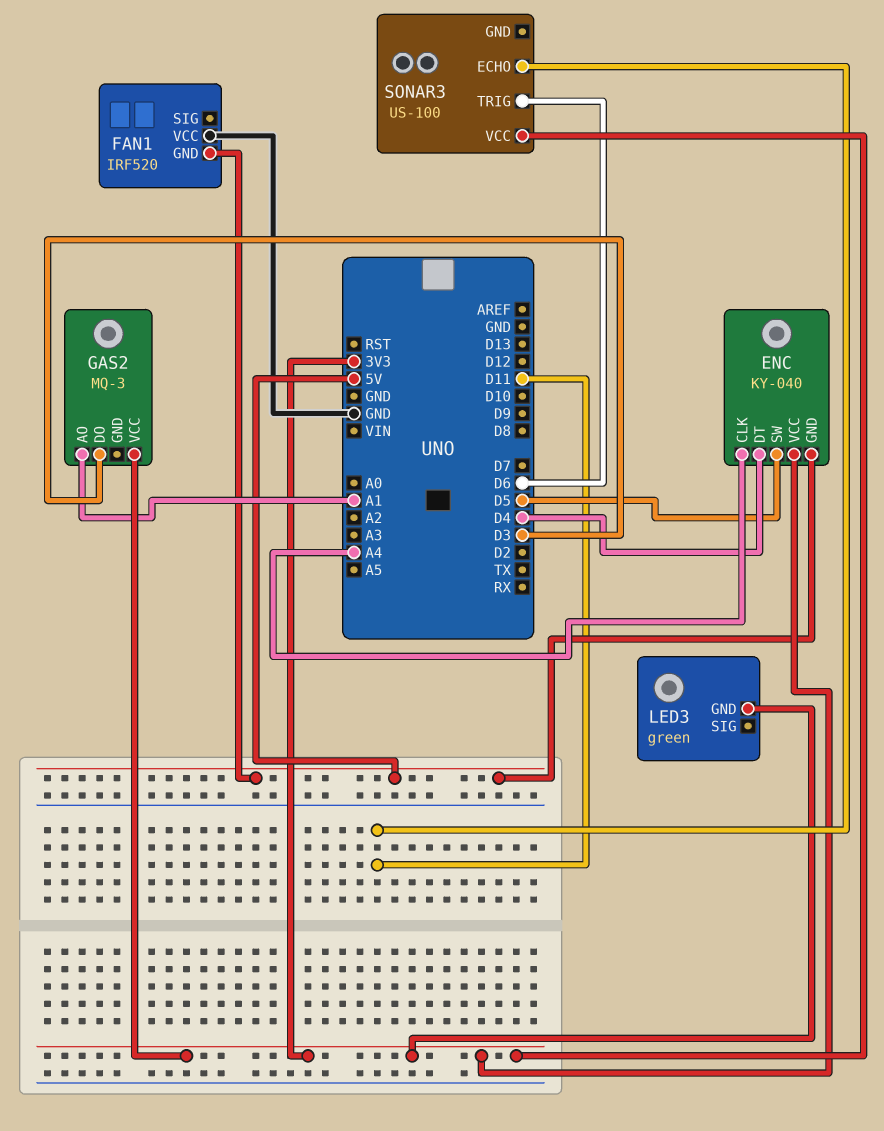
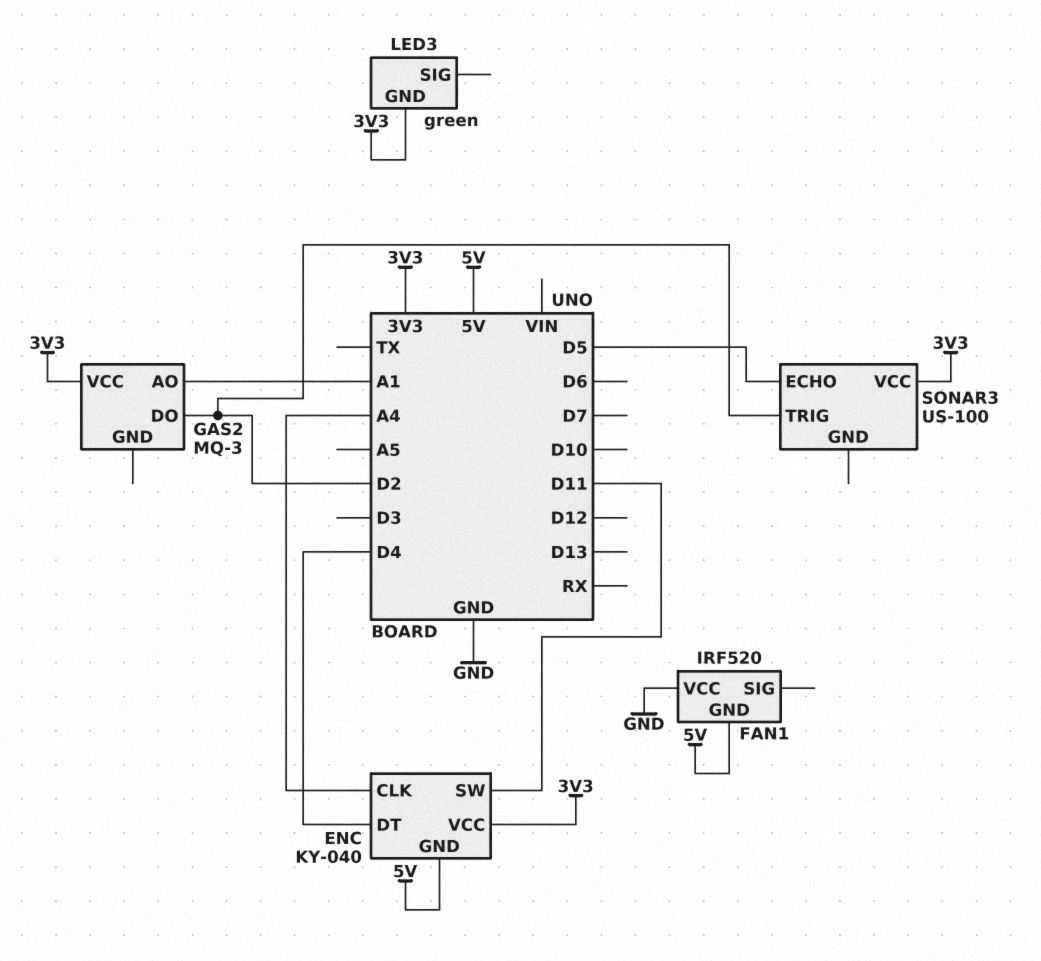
ENC pin SW: D5 -> D11
GAS2 pin DO: D3 -> D2
SONAR3 pin ECHO: D11 -> D5
SONAR3 pin TRIG: D6 -> D2

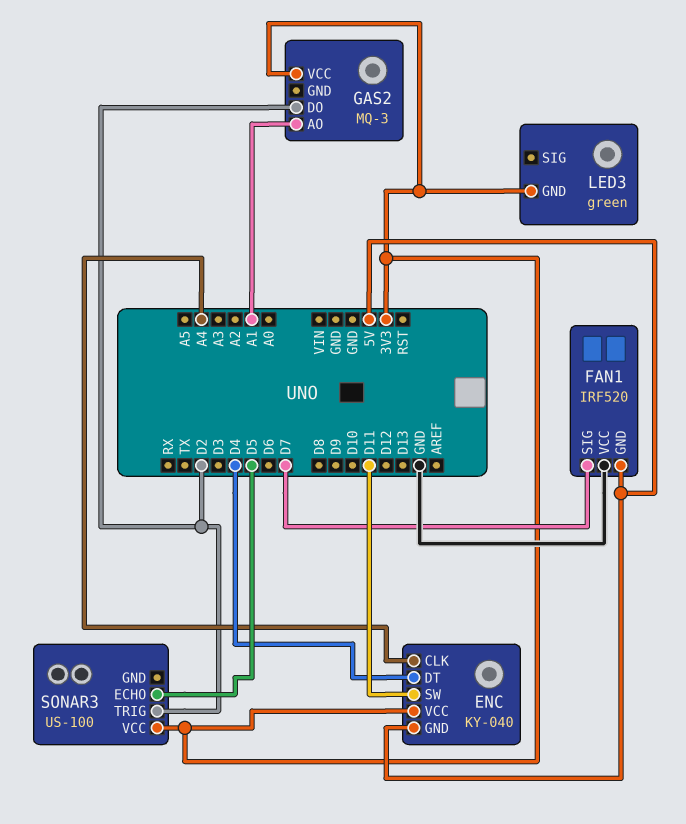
FAN1 pin SIG: none -> D7

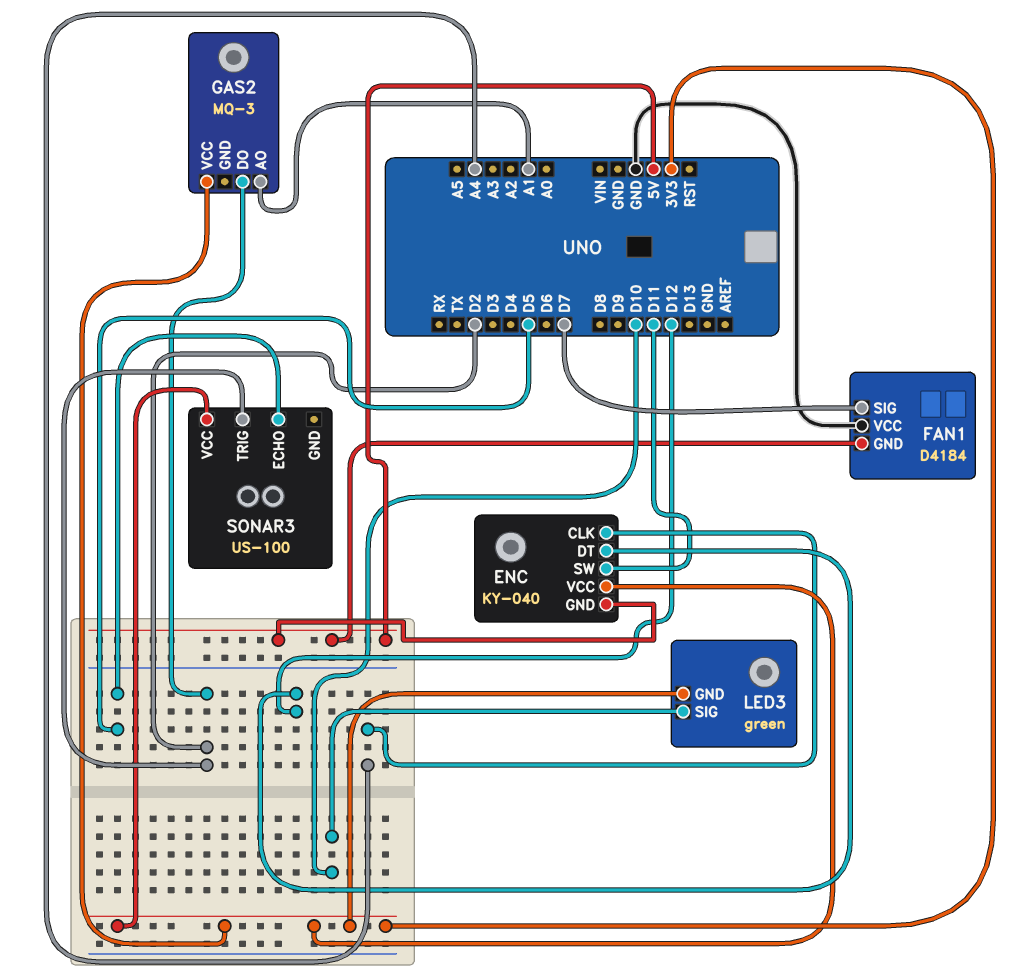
ENC pin DT: D4 -> D12
FAN1: IRF520 -> D4184
LED3 pin SIG: none -> D10

